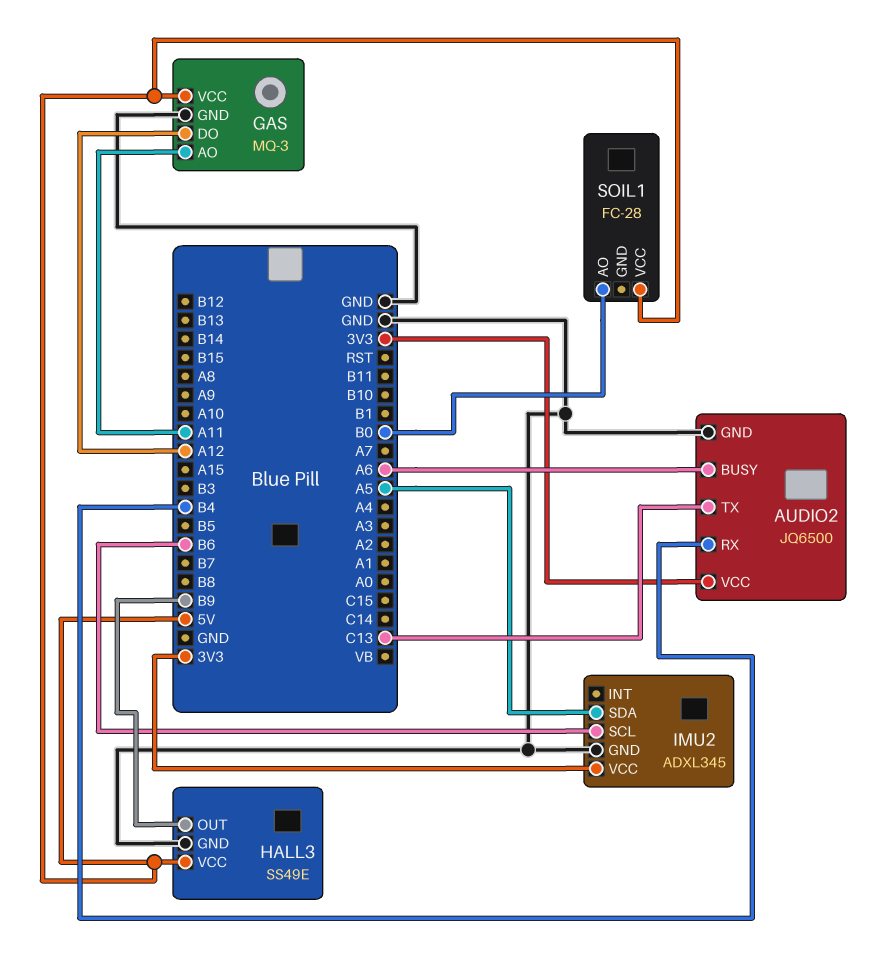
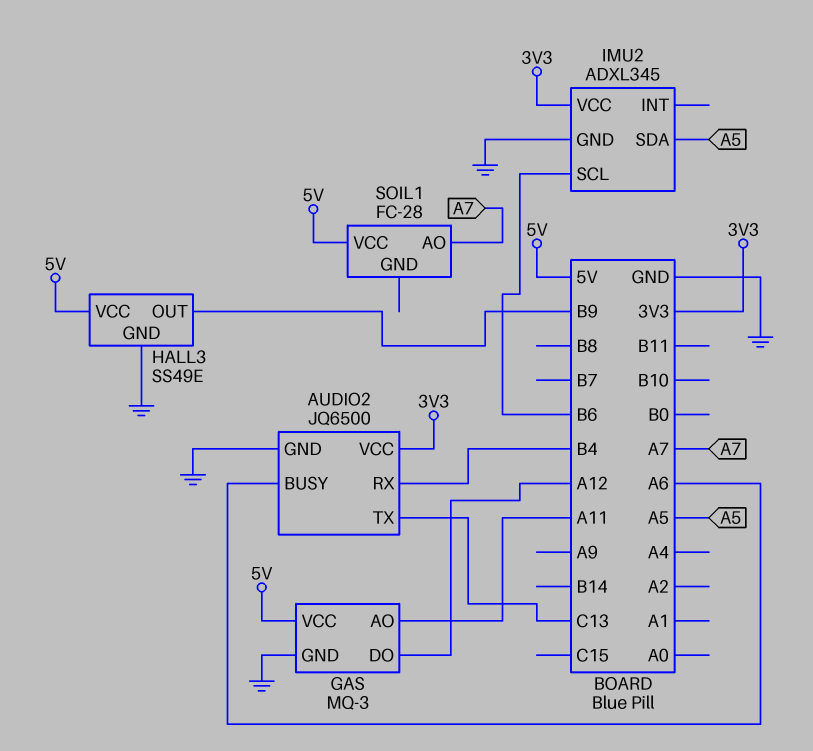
SOIL1 pin AO: B0 -> A7

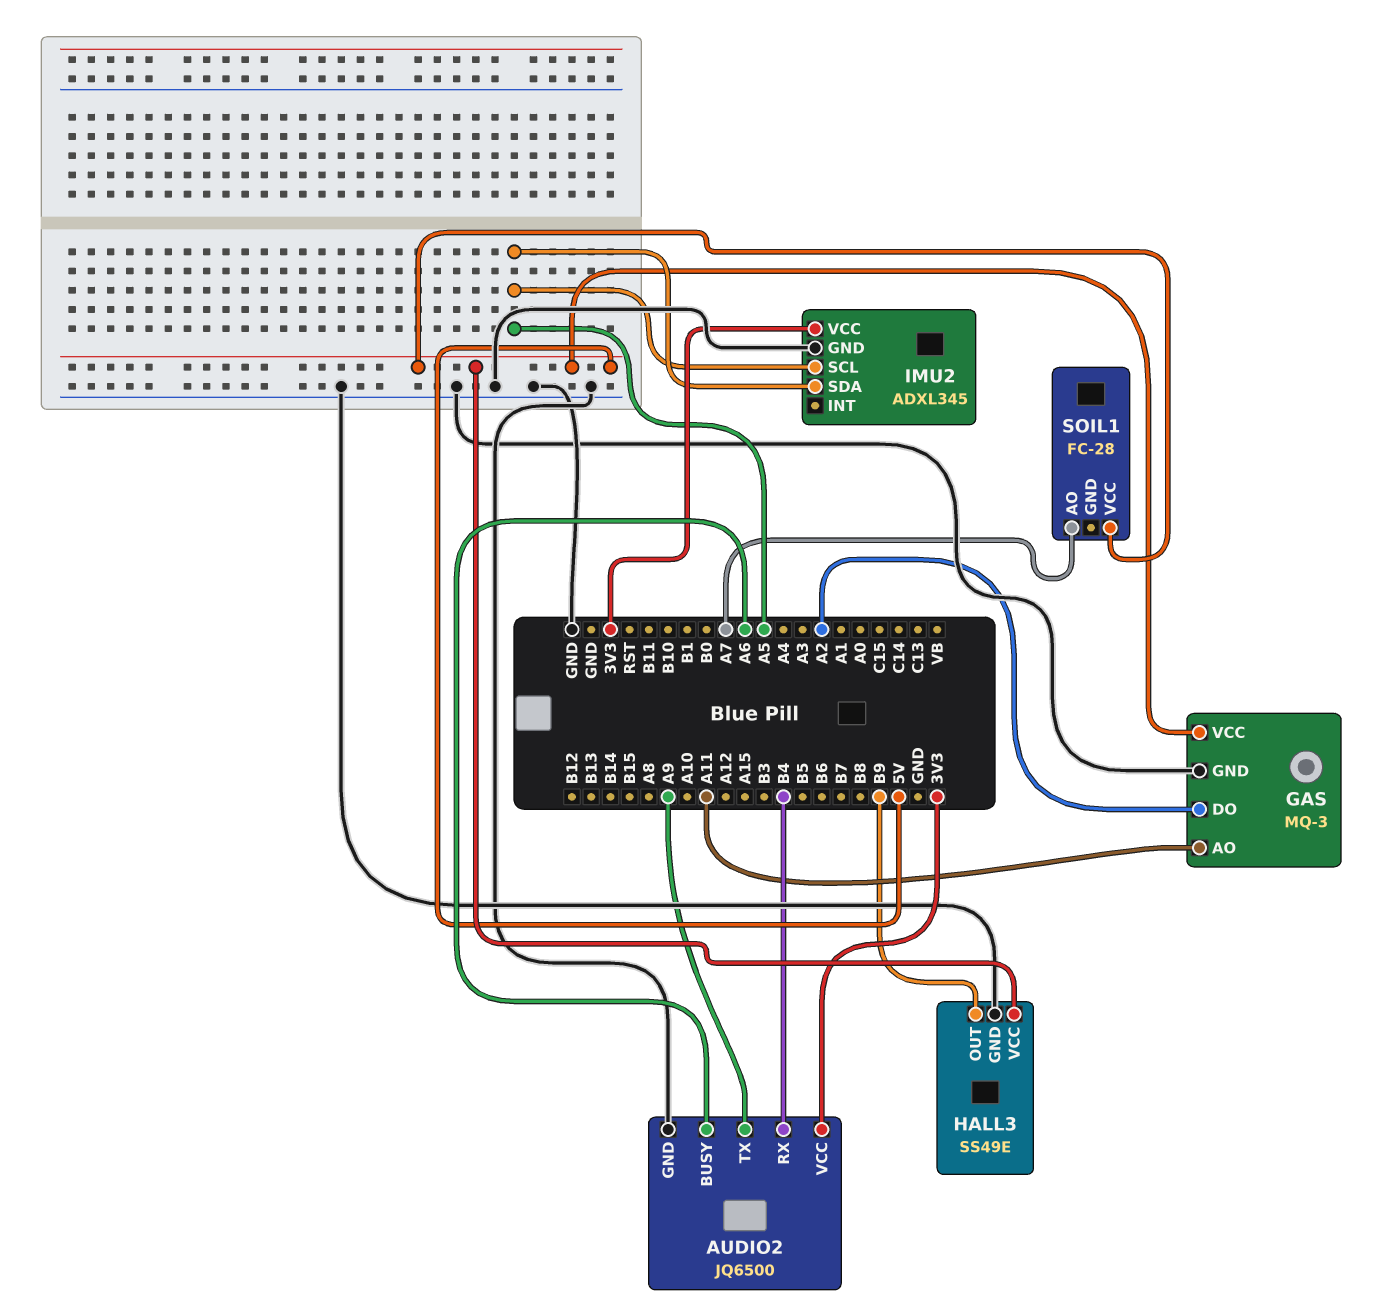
AUDIO2 pin TX: C13 -> A9
GAS pin DO: A12 -> A2
IMU2 pin SCL: B6 -> A5

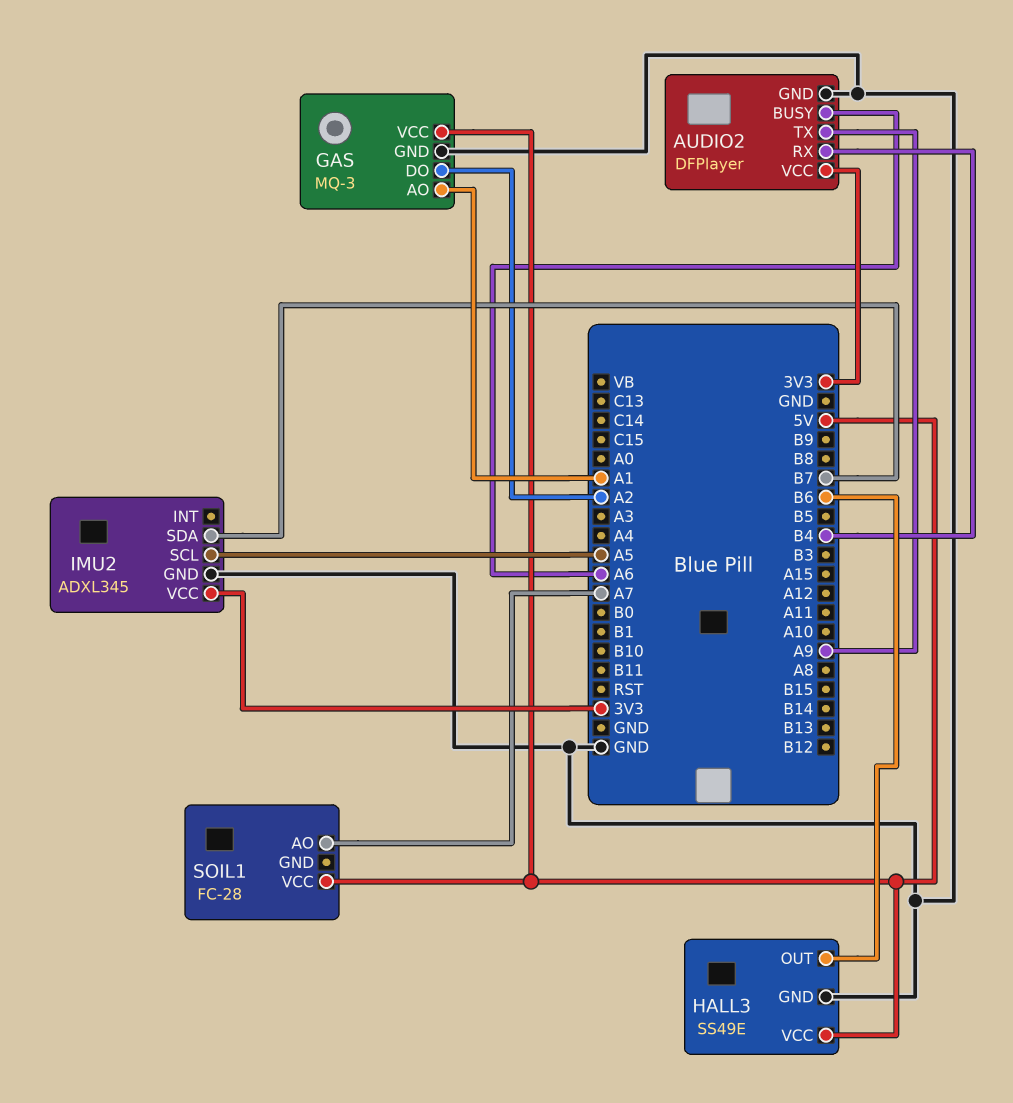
AUDIO2: JQ6500 -> DFPlayer
GAS pin AO: A11 -> A1
HALL3 pin OUT: B9 -> B6
IMU2 pin SDA: A5 -> B7

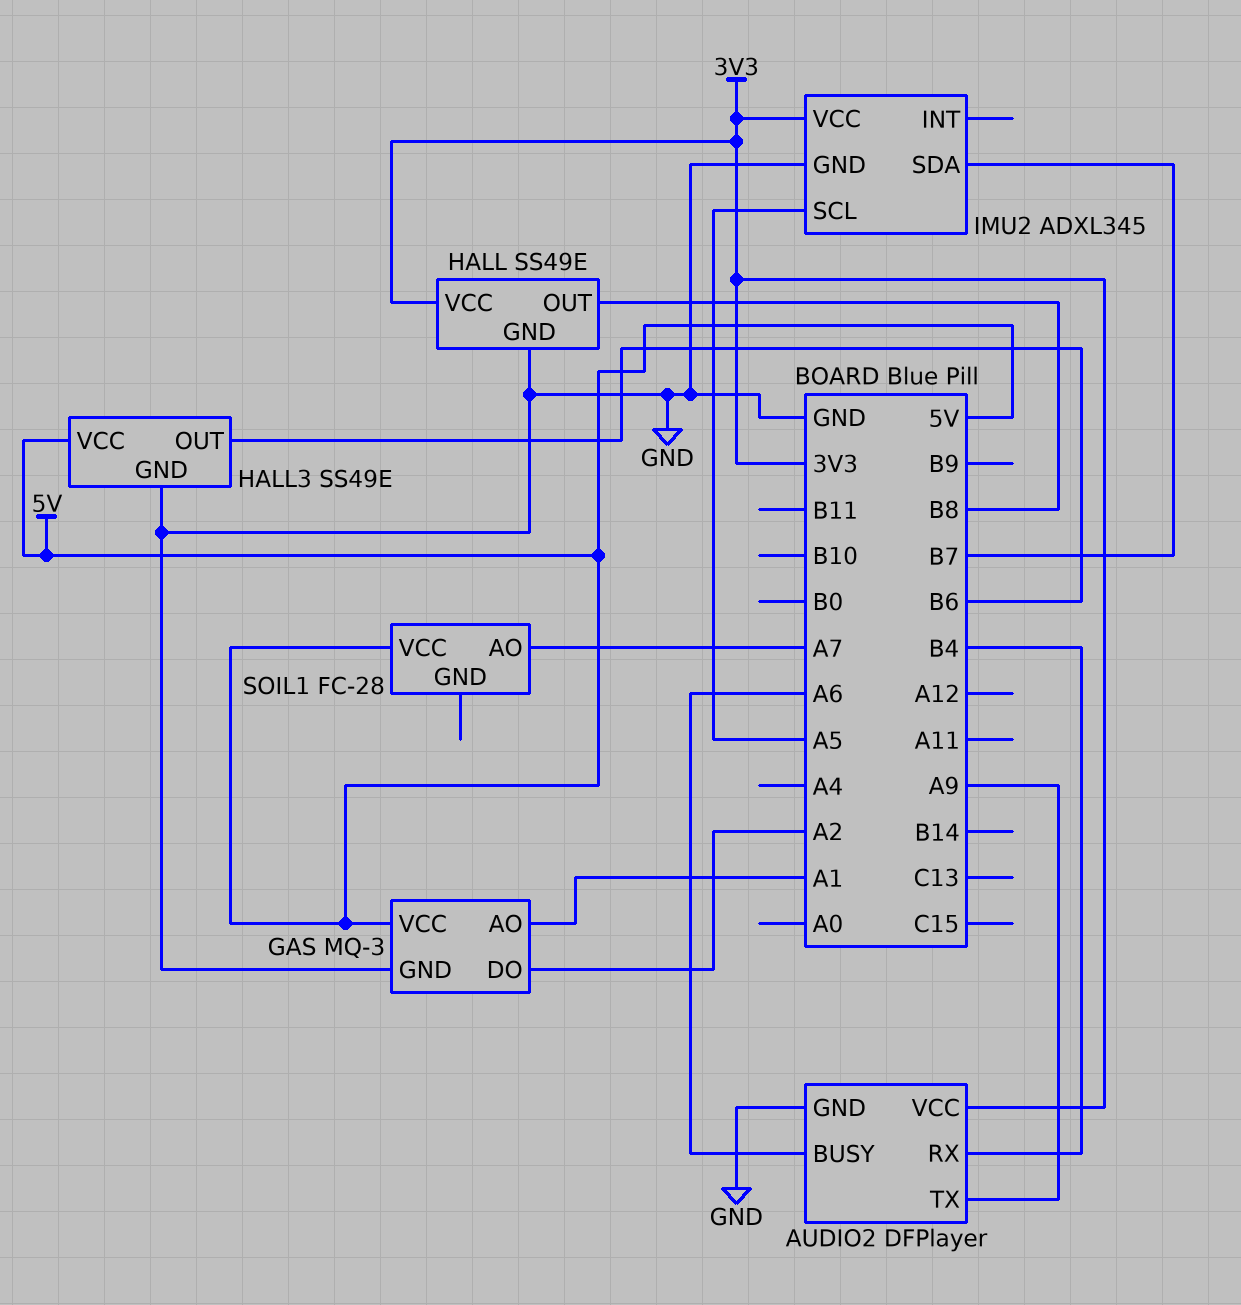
HALL: none -> SS49E
HALL pin GND: none -> GND
HALL pin OUT: none -> B8
HALL pin VCC: none -> 3V3

